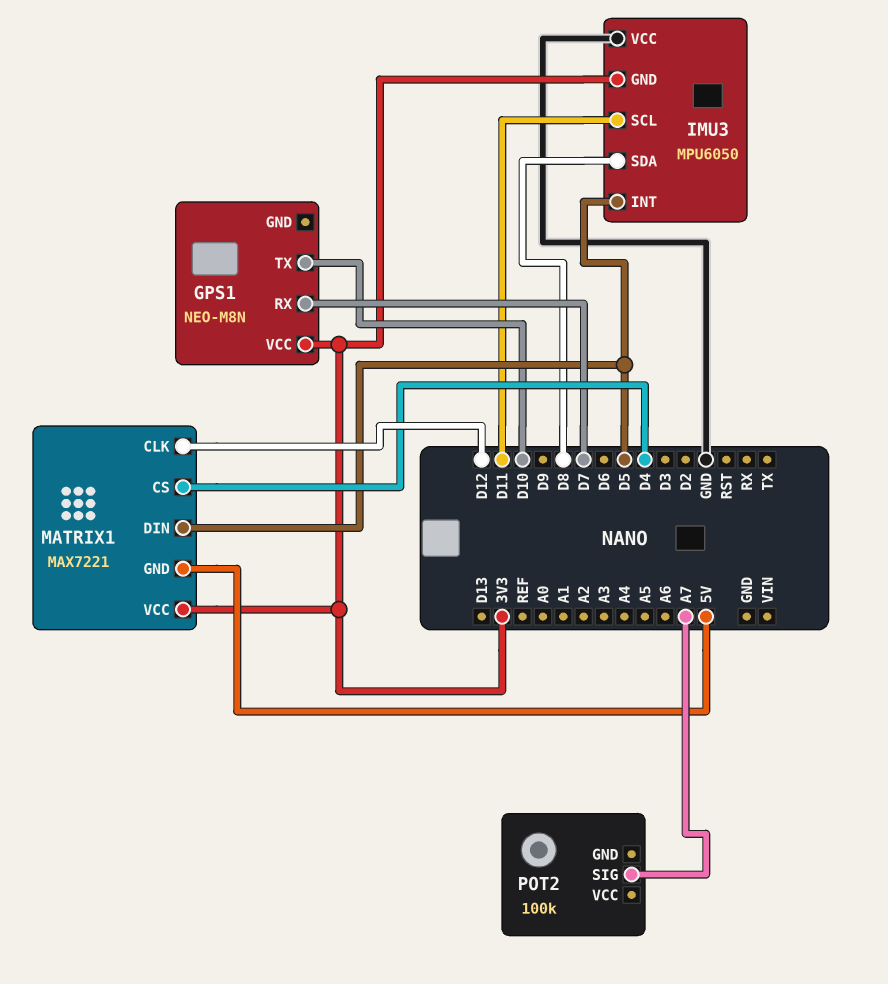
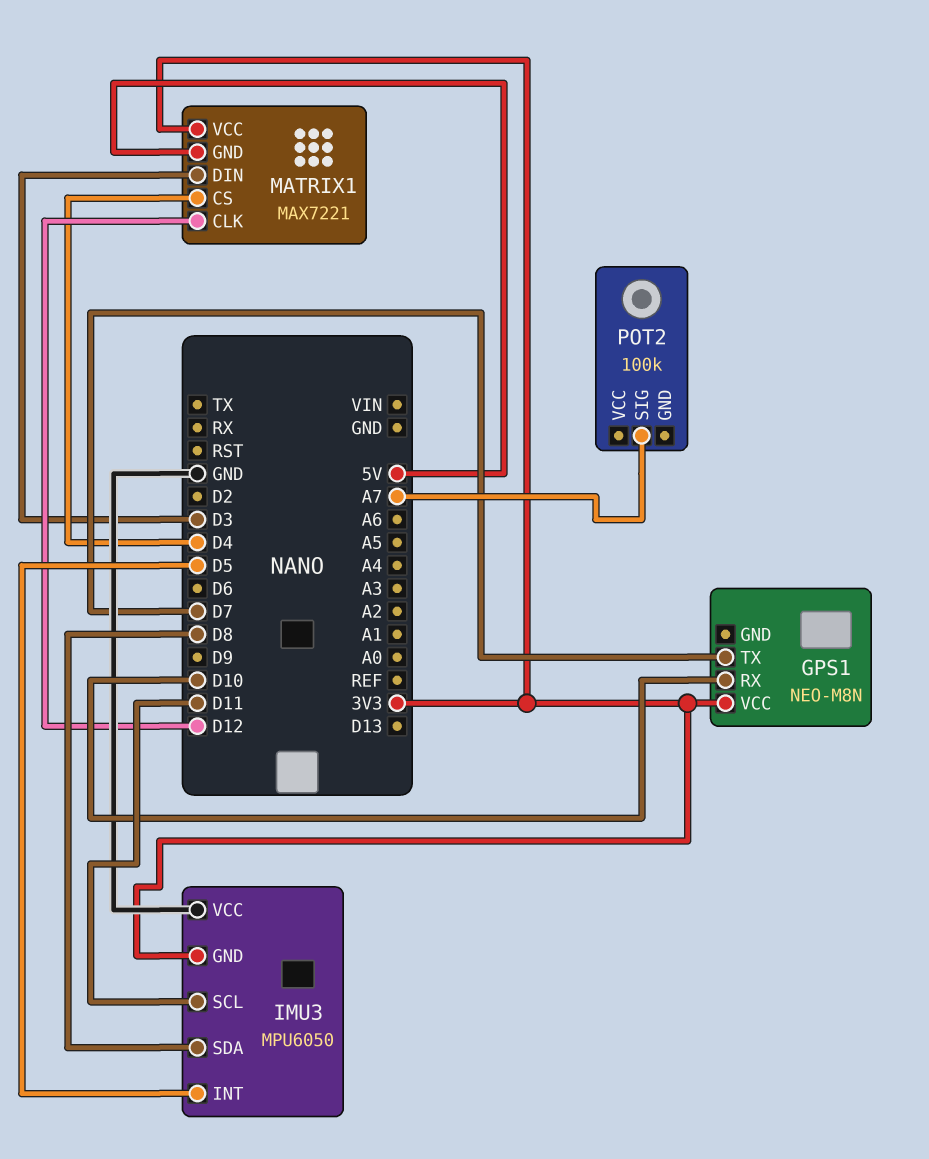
GPS1 pin RX: D7 -> D10
GPS1 pin TX: D10 -> D7
MATRIX1 pin DIN: D5 -> D3

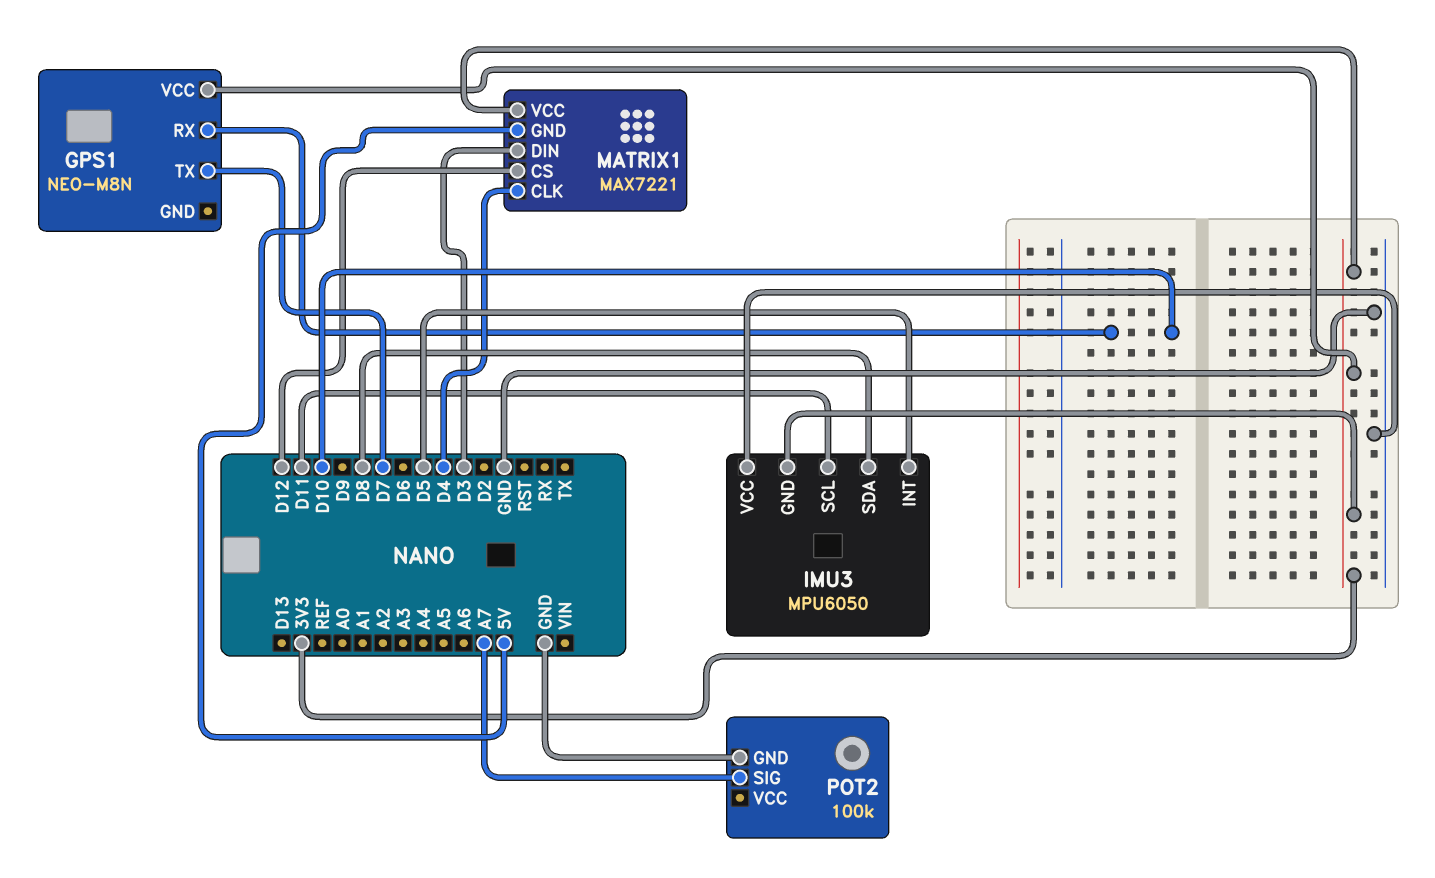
MATRIX1 pin CLK: D12 -> D4
MATRIX1 pin CS: D4 -> D12
POT2 pin GND: none -> GND

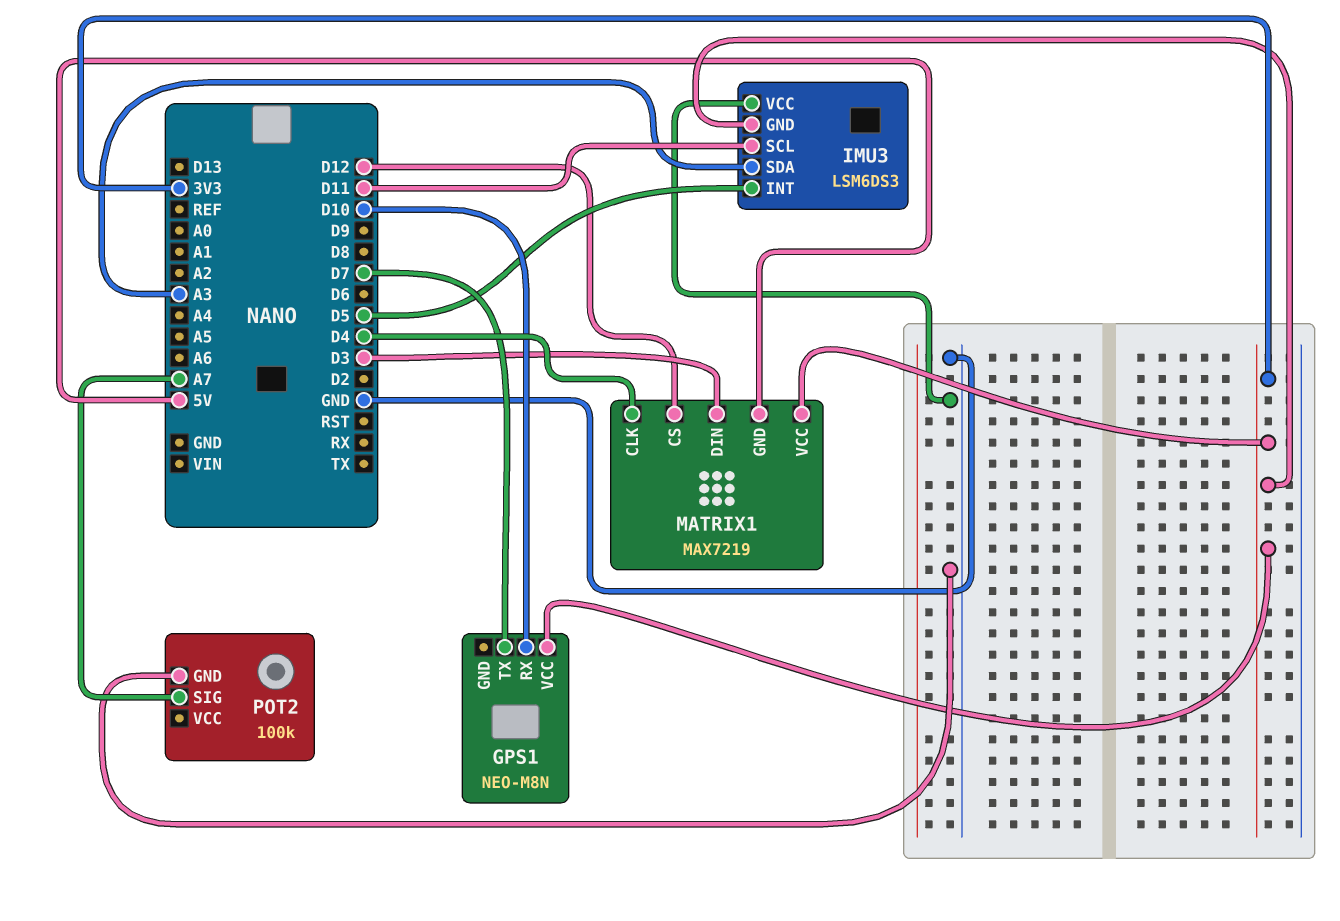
IMU3: MPU6050 -> LSM6DS3
IMU3 pin SDA: D8 -> A3
MATRIX1: MAX7221 -> MAX7219

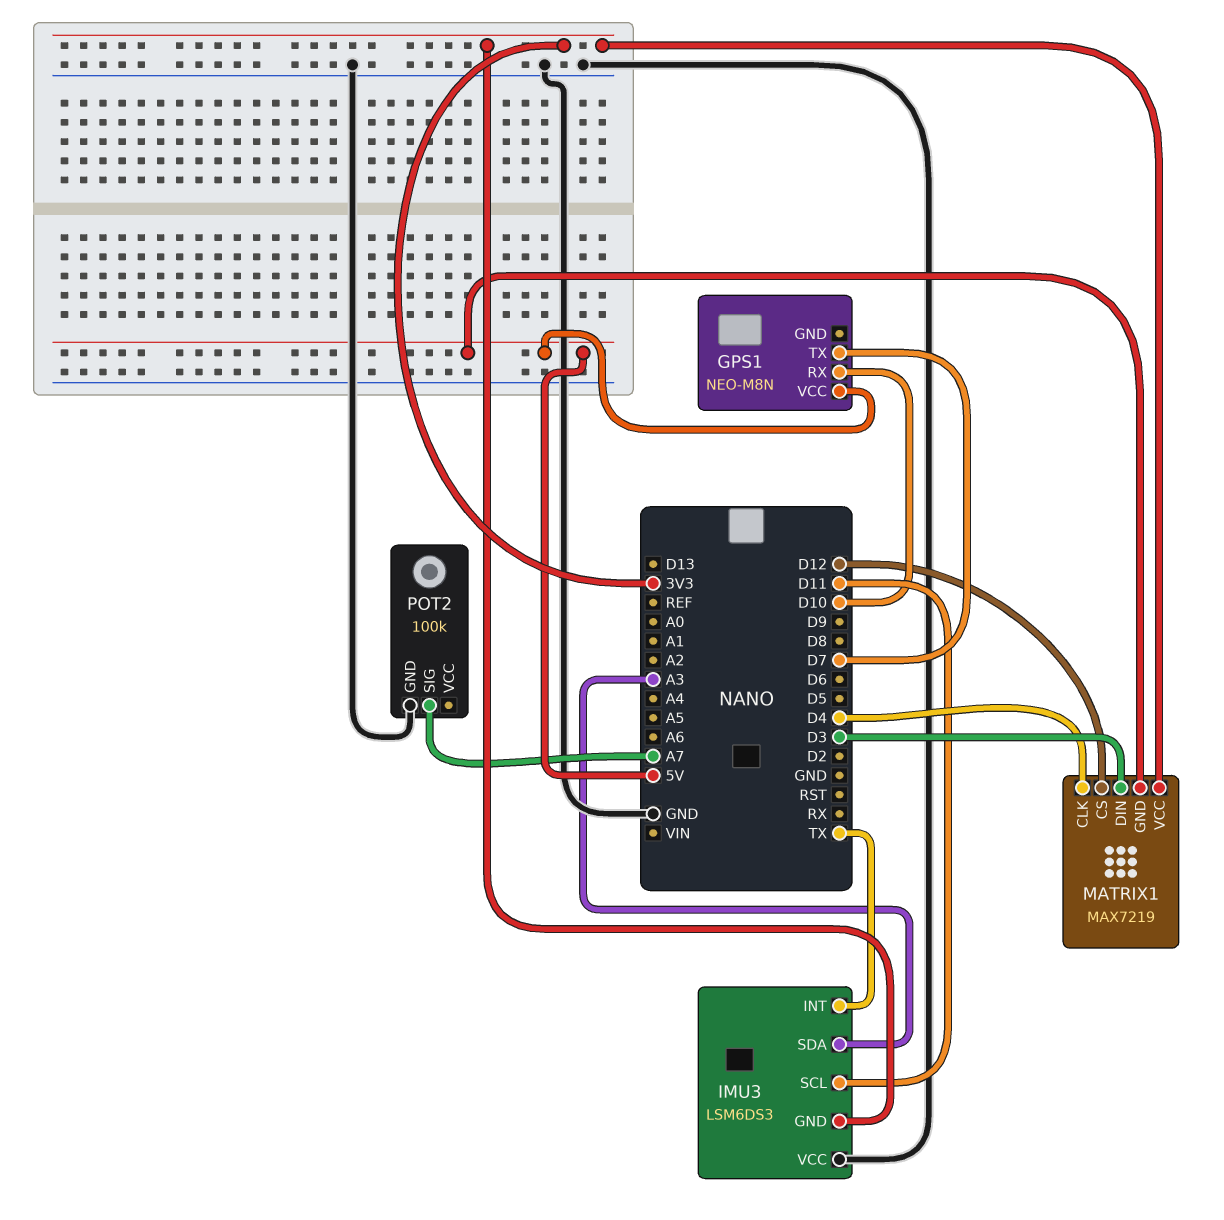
GPS1 pin VCC: 3V3 -> 5V
IMU3 pin INT: D5 -> TX

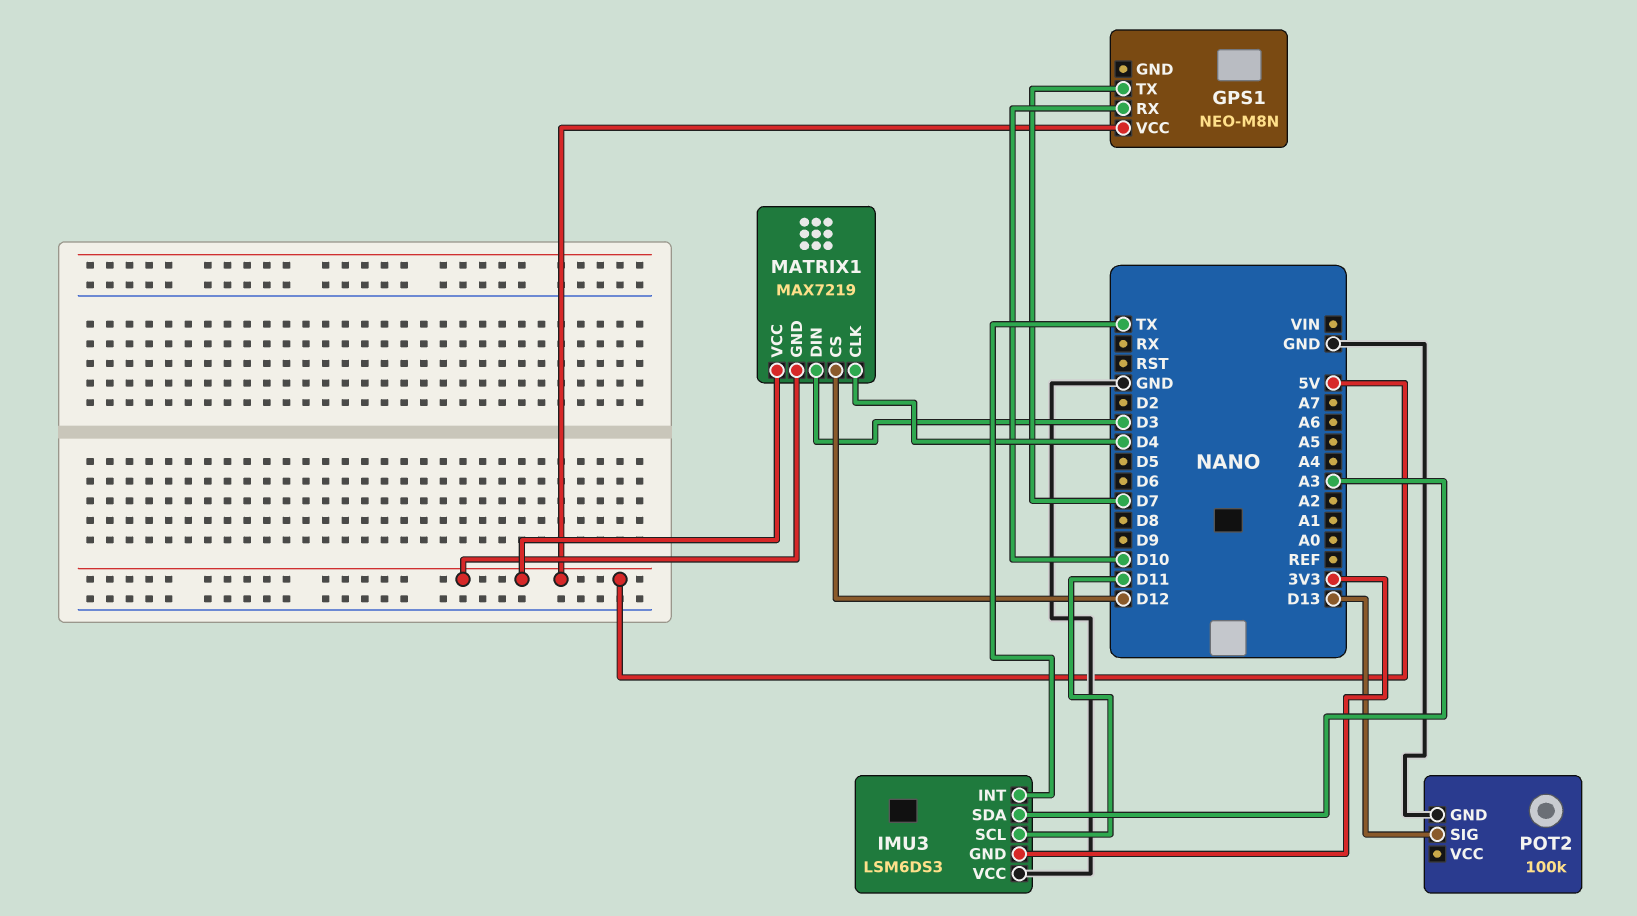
MATRIX1 pin VCC: 3V3 -> 5V
POT2 pin SIG: A7 -> D13

